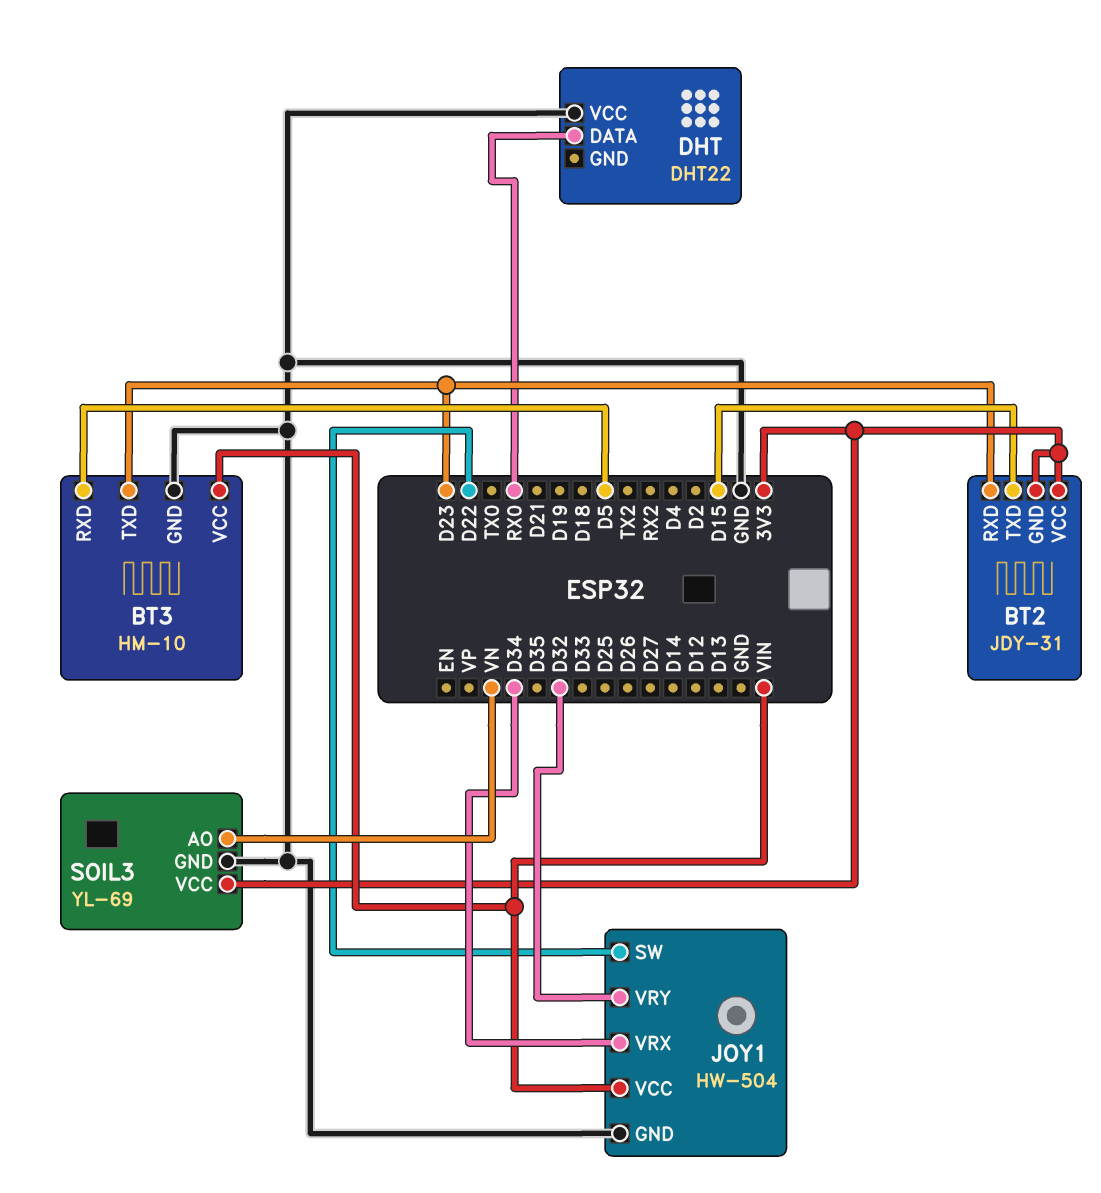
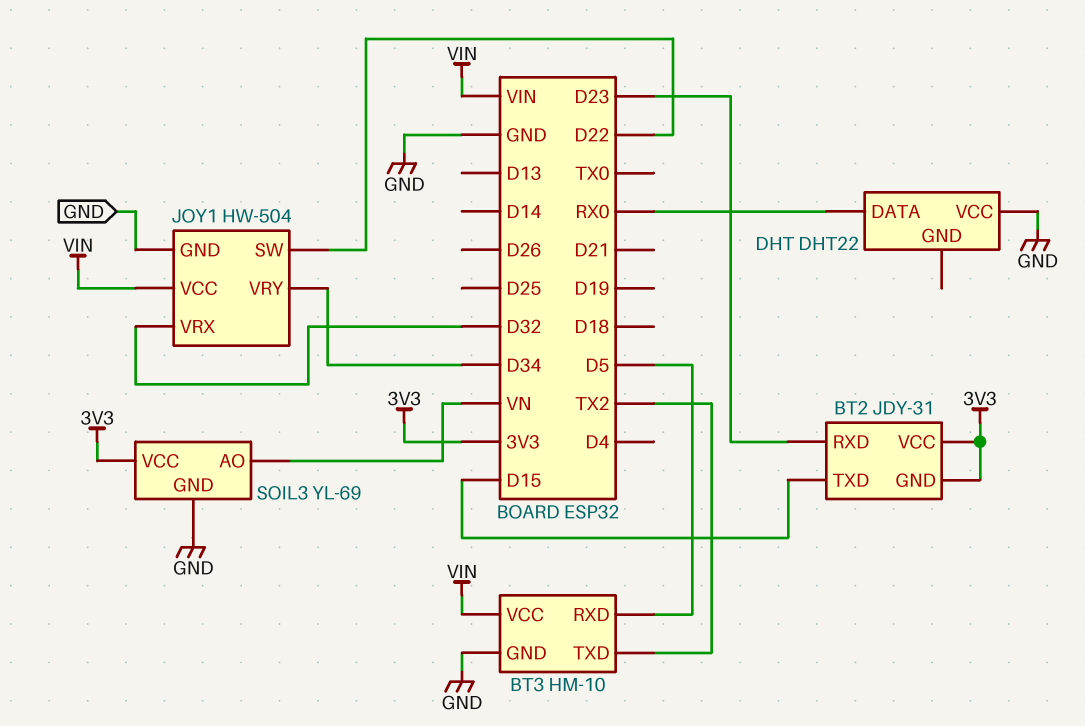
BT3 pin TXD: D23 -> TX2
JOY1 pin VRX: D34 -> D32
JOY1 pin VRY: D32 -> D34

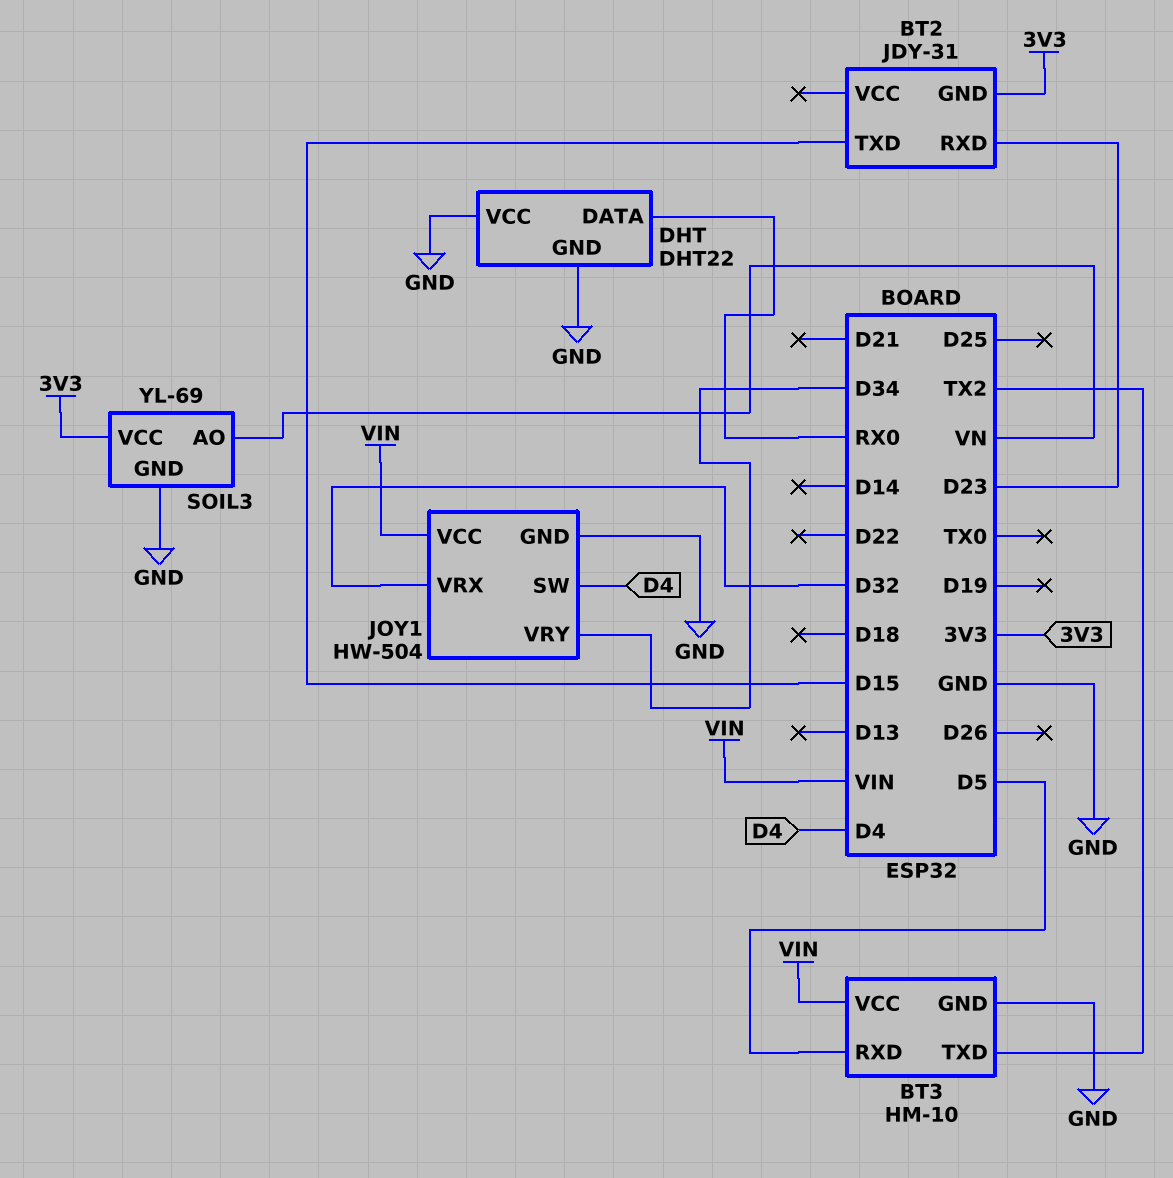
BT2 pin VCC: 3V3 -> none
DHT pin GND: none -> GND
JOY1 pin SW: D22 -> D4

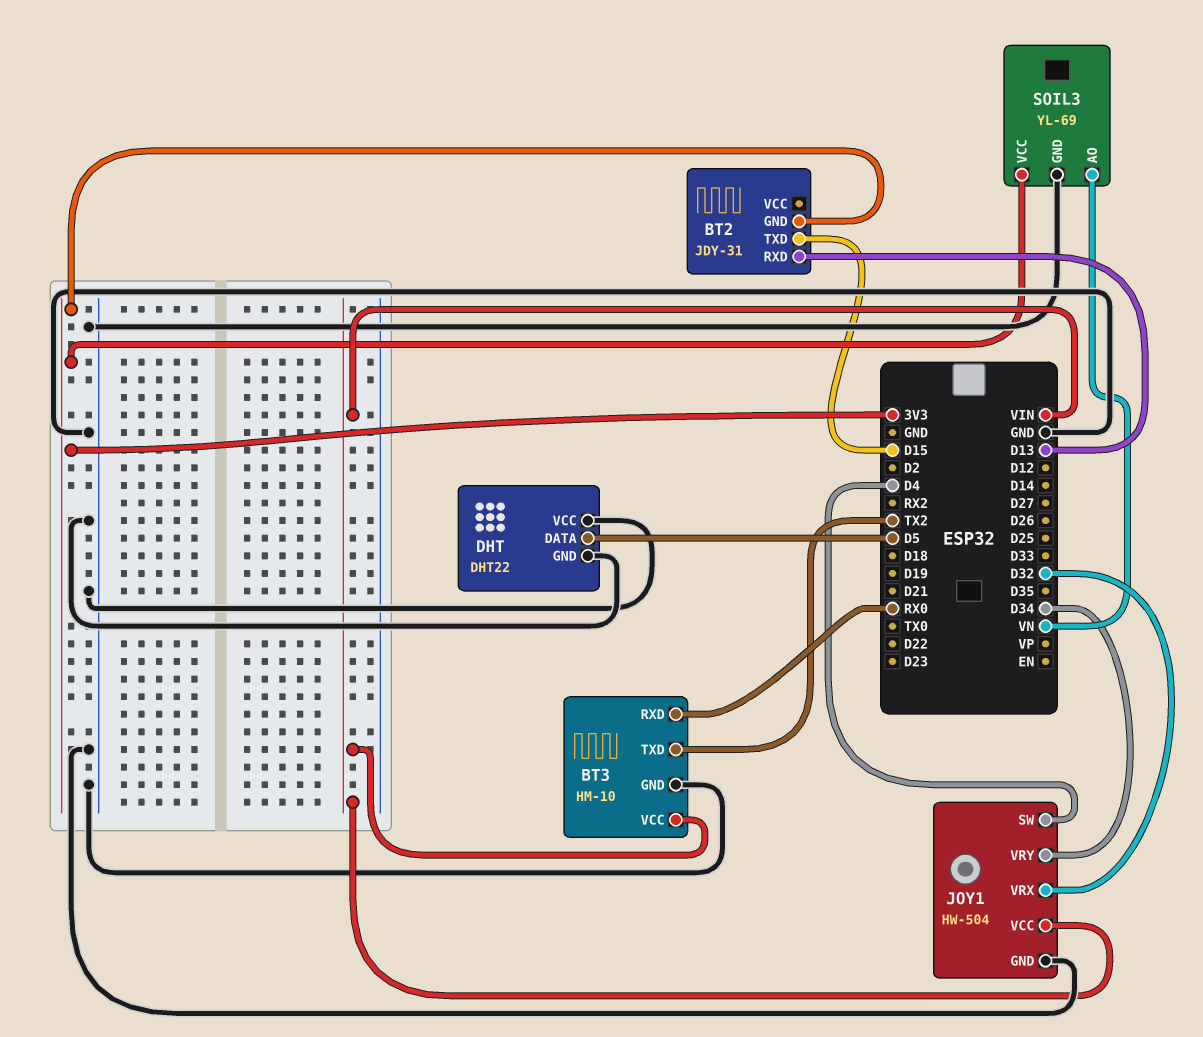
BT2 pin RXD: D23 -> D13
BT3 pin RXD: D5 -> RX0
DHT pin DATA: RX0 -> D5

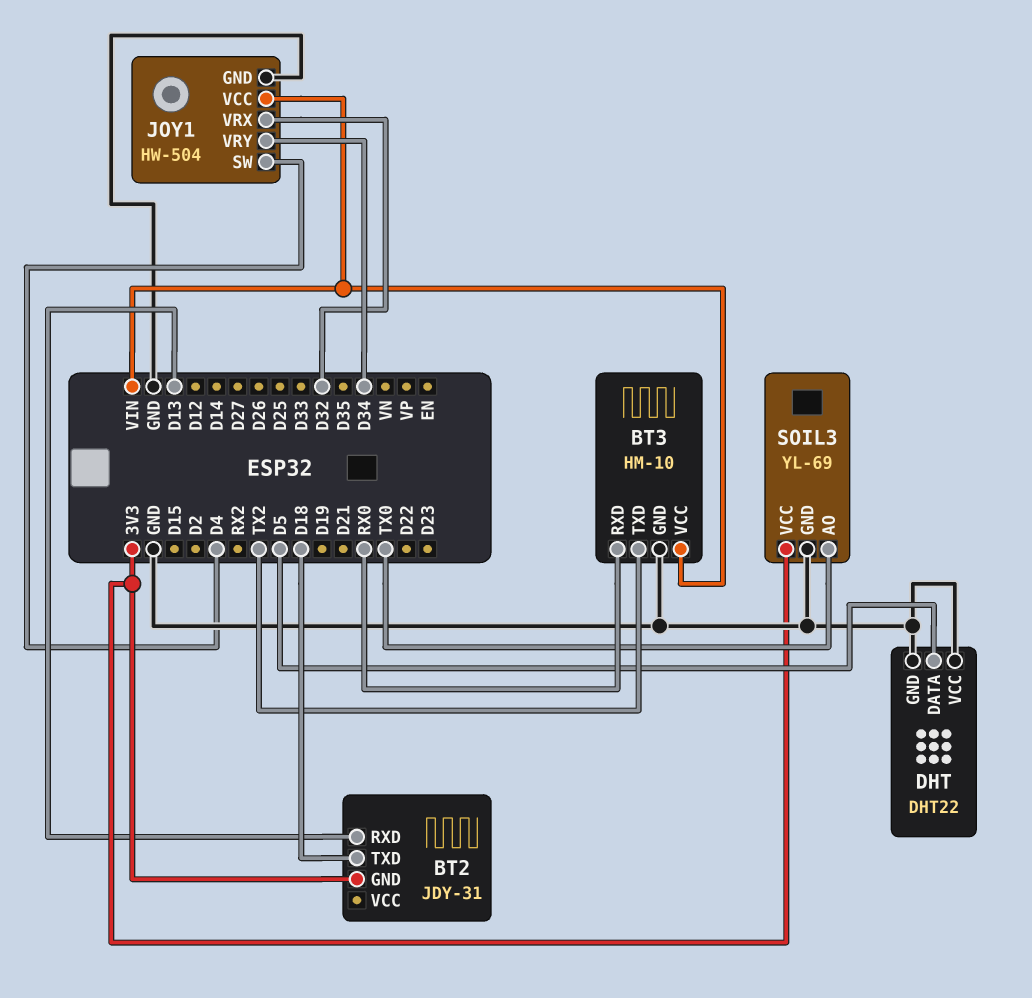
BT2 pin TXD: D15 -> D18
SOIL3 pin AO: VN -> TX0

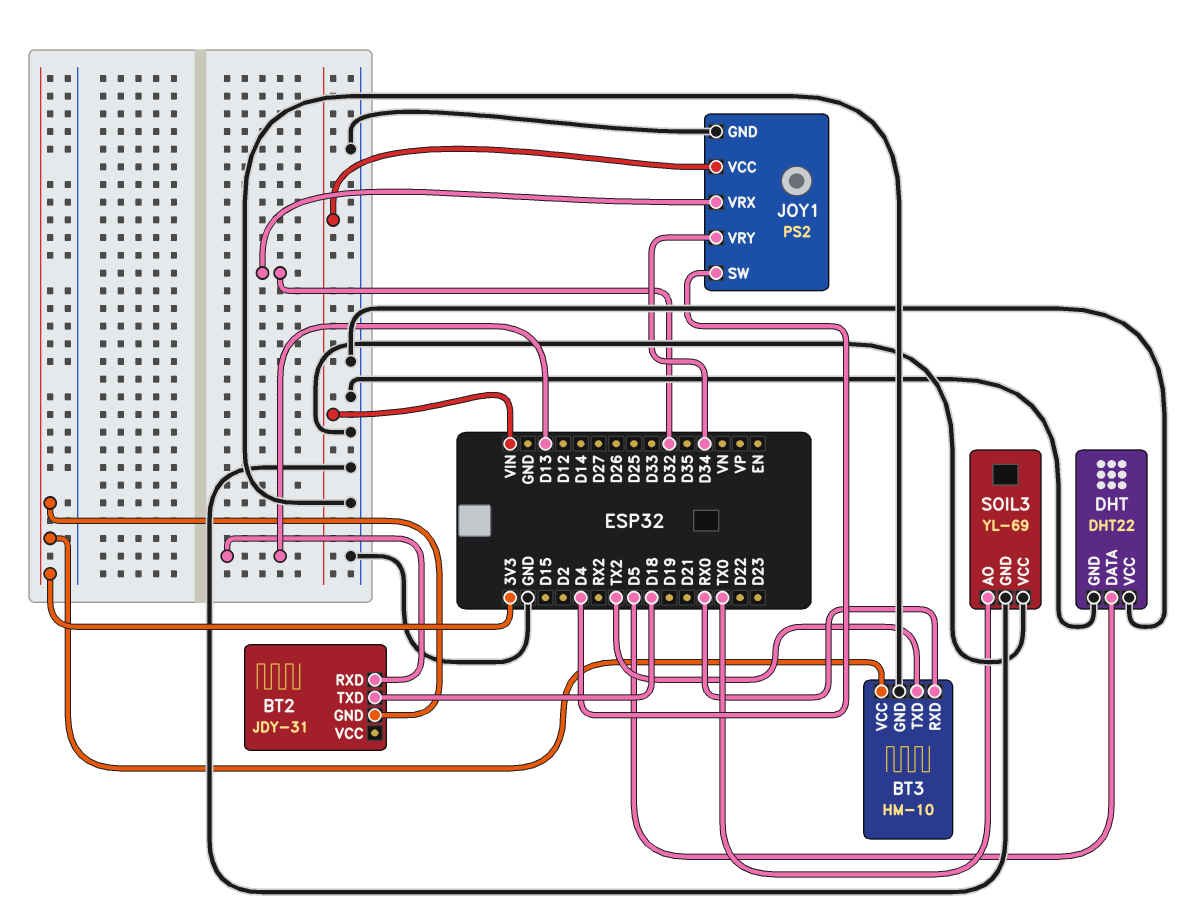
BT3 pin VCC: VIN -> 3V3
JOY1: HW-504 -> PS2
SOIL3 pin VCC: 3V3 -> GND

